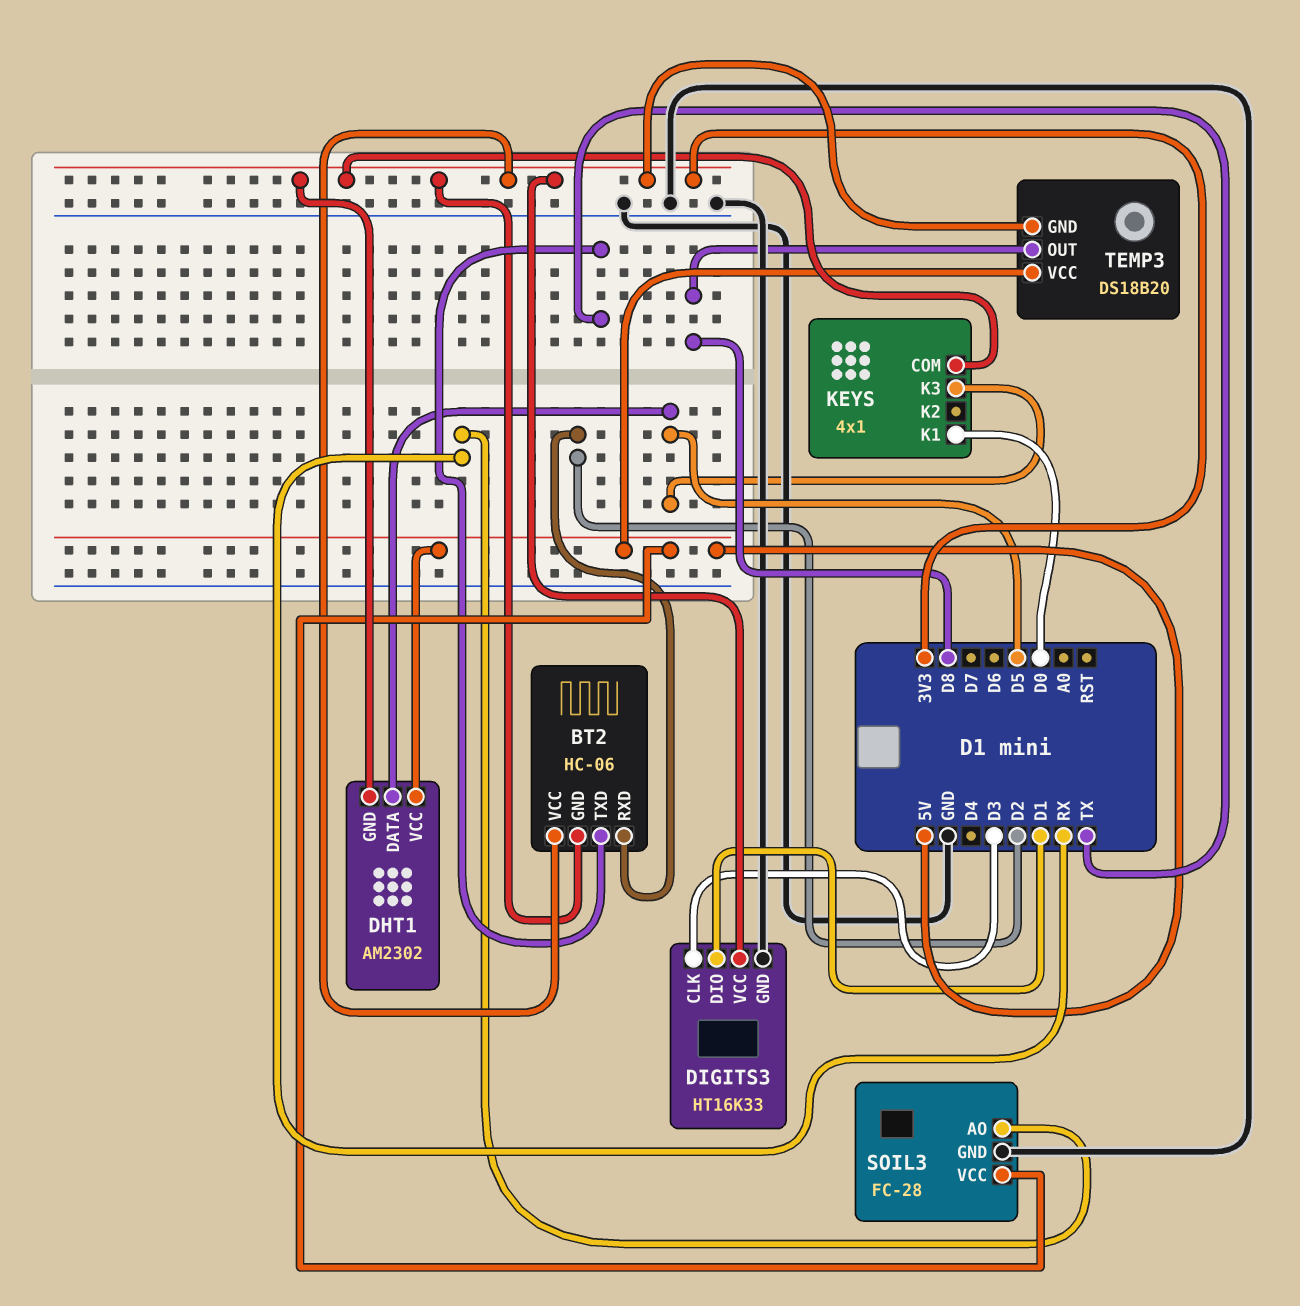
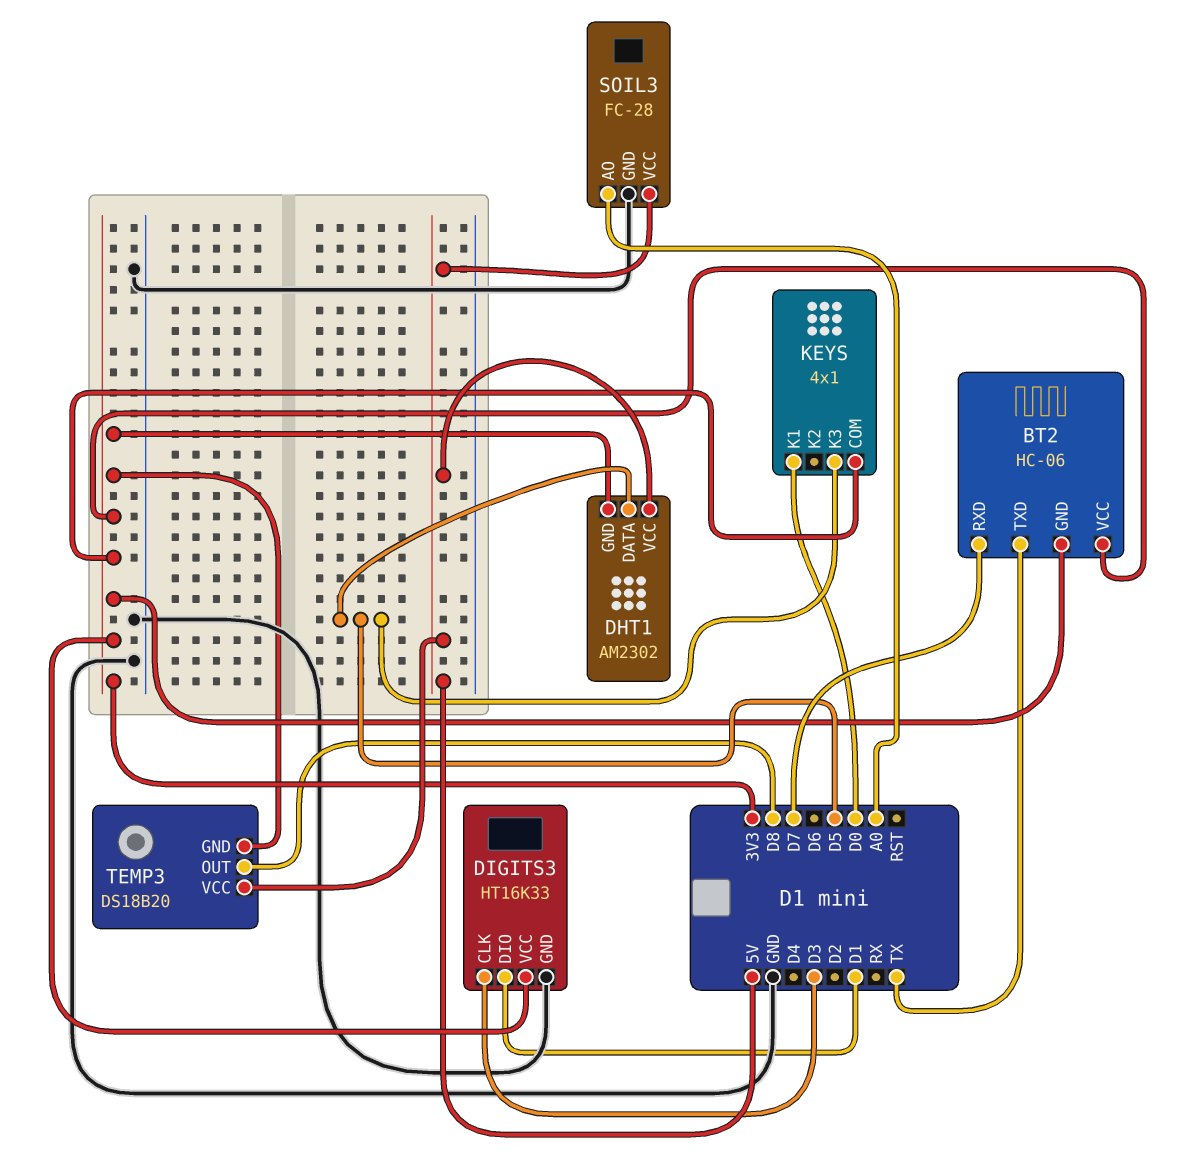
BT2 pin RXD: D2 -> D7
SOIL3 pin AO: RX -> A0

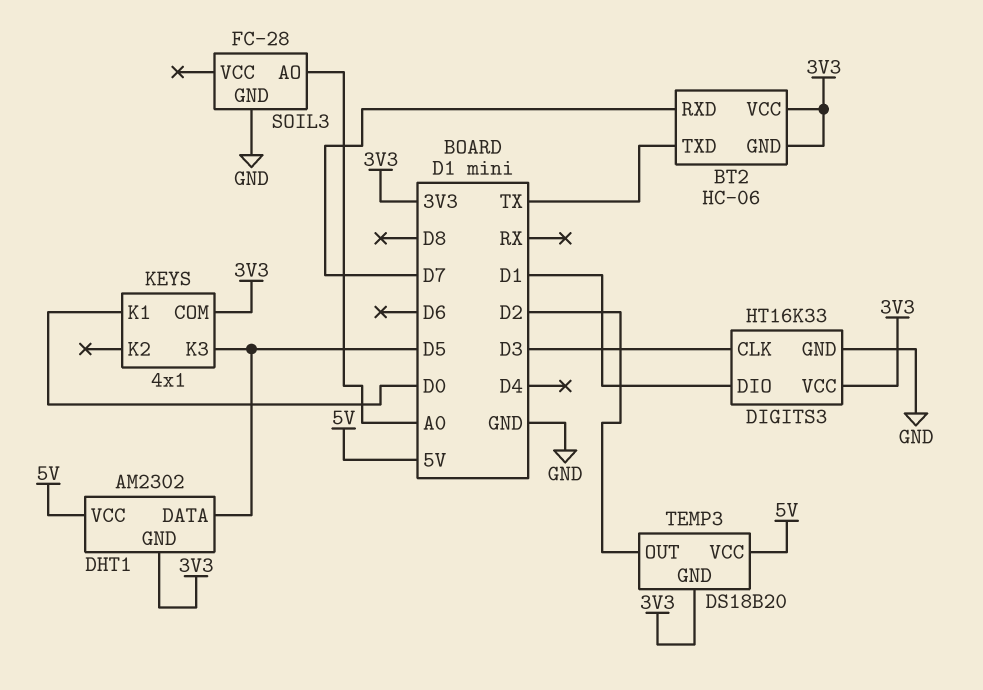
SOIL3 pin VCC: 5V -> none
TEMP3 pin OUT: D8 -> D2

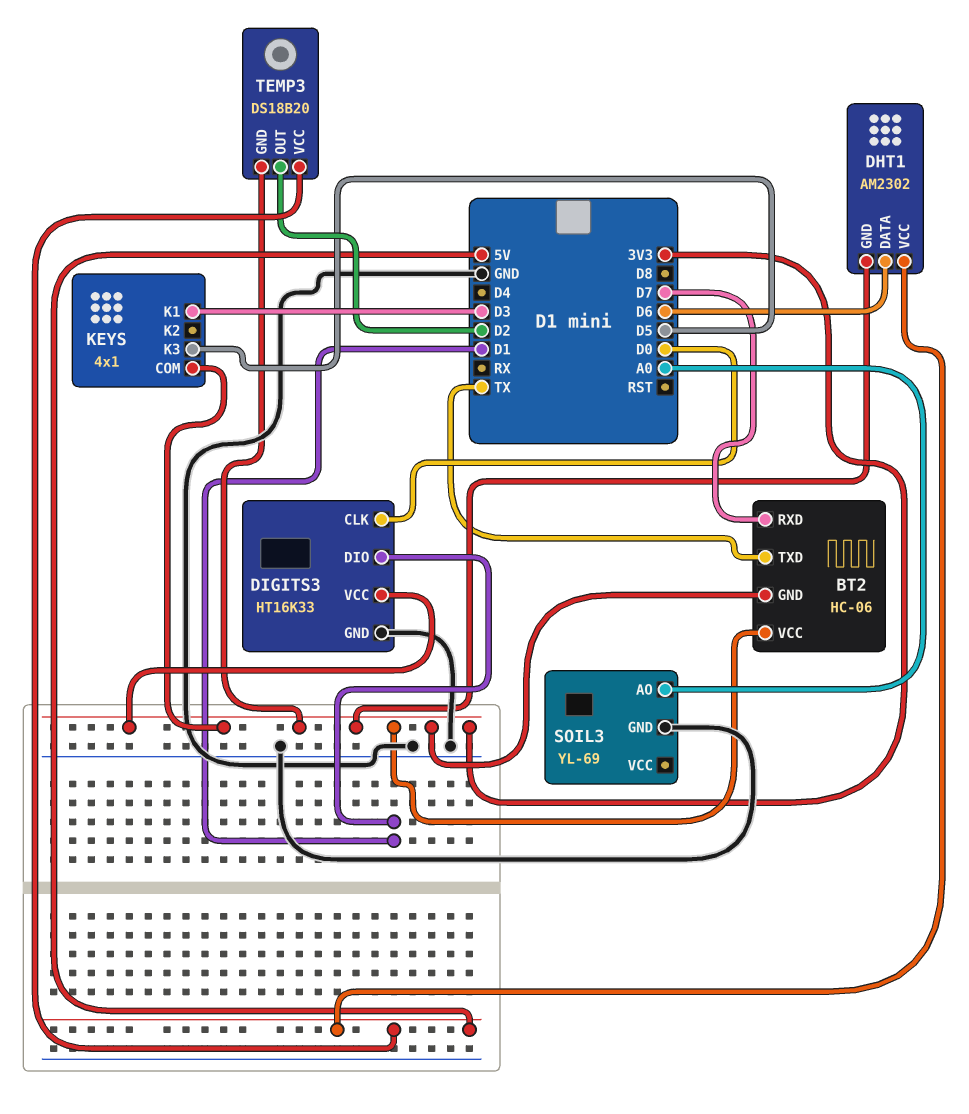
DHT1 pin DATA: D5 -> D6
DIGITS3 pin CLK: D3 -> D0
KEYS pin K1: D0 -> D3
SOIL3: FC-28 -> YL-69

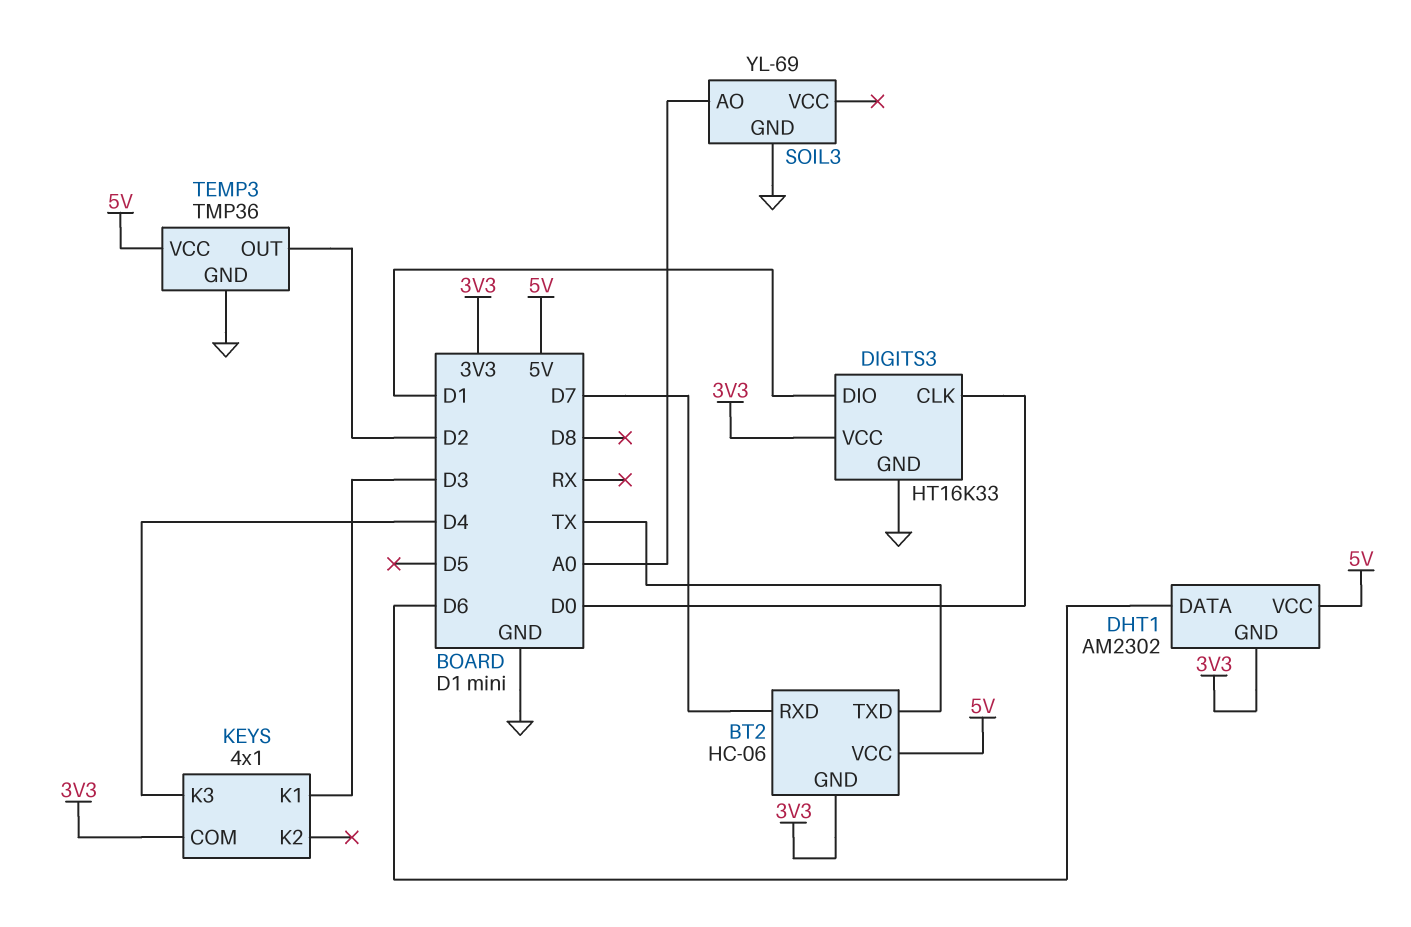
BT2 pin VCC: 3V3 -> 5V
KEYS pin K3: D5 -> D4
TEMP3: DS18B20 -> TMP36
TEMP3 pin GND: 3V3 -> GND

